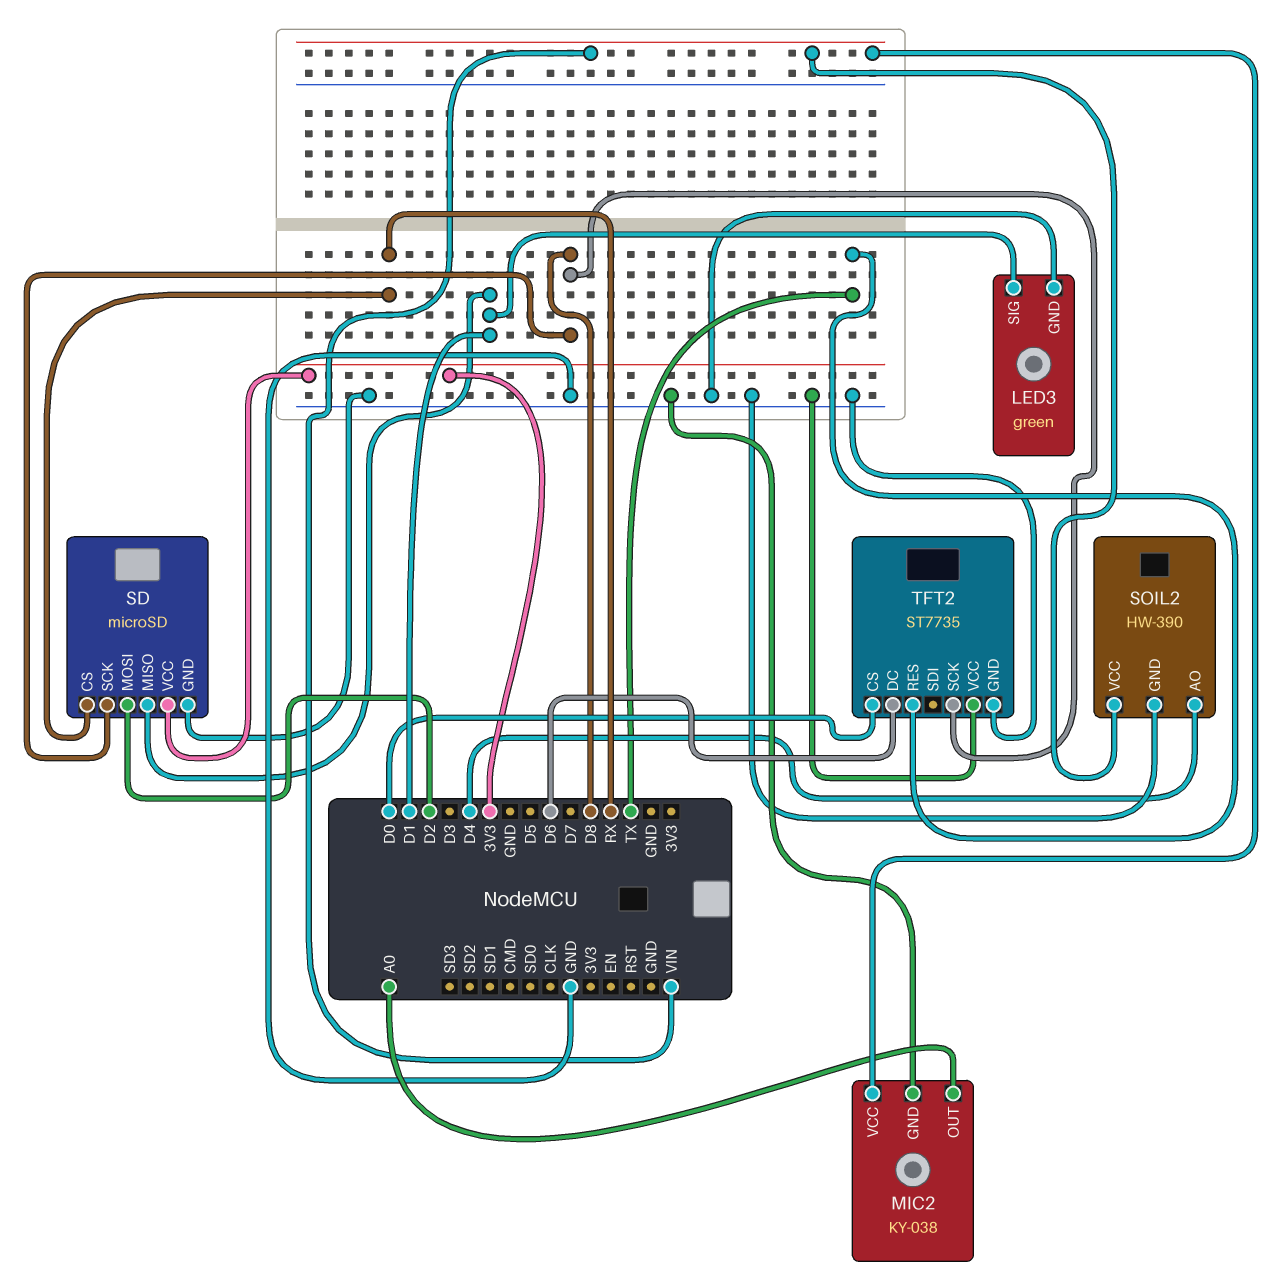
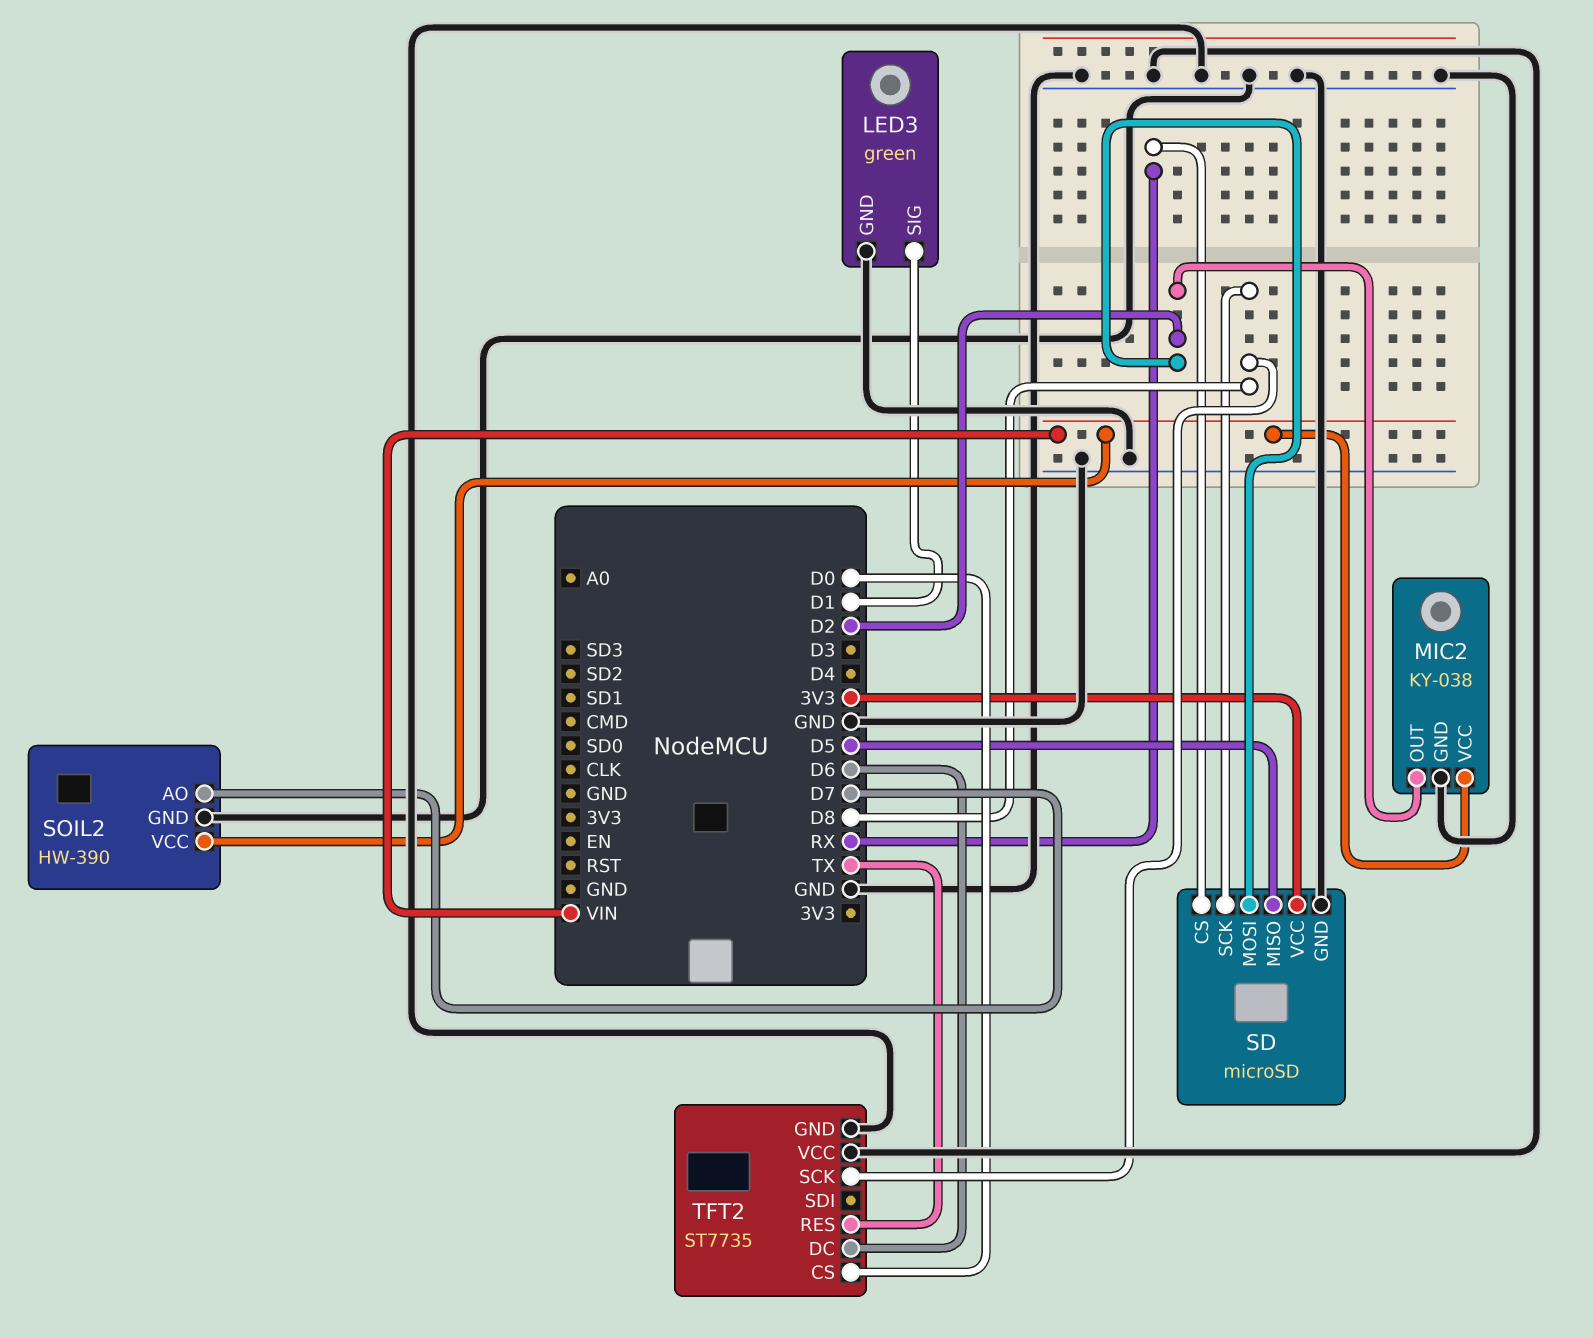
MIC2 pin OUT: A0 -> D2
SD pin MISO: D1 -> D5
SOIL2 pin AO: D4 -> D7

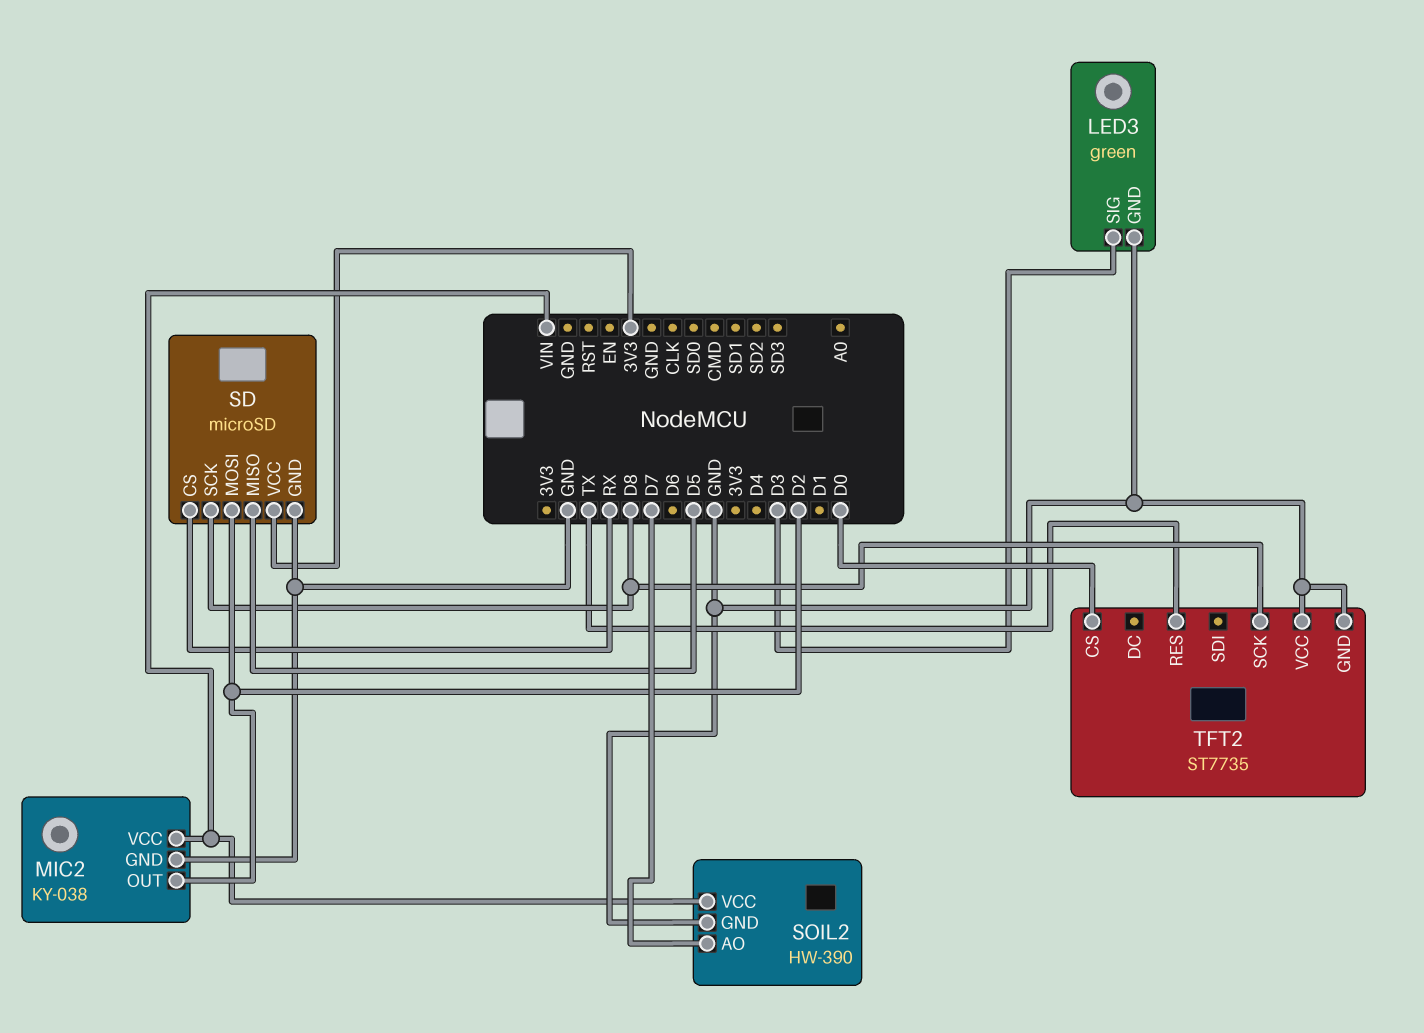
LED3 pin SIG: D1 -> D3
TFT2 pin DC: D6 -> none

